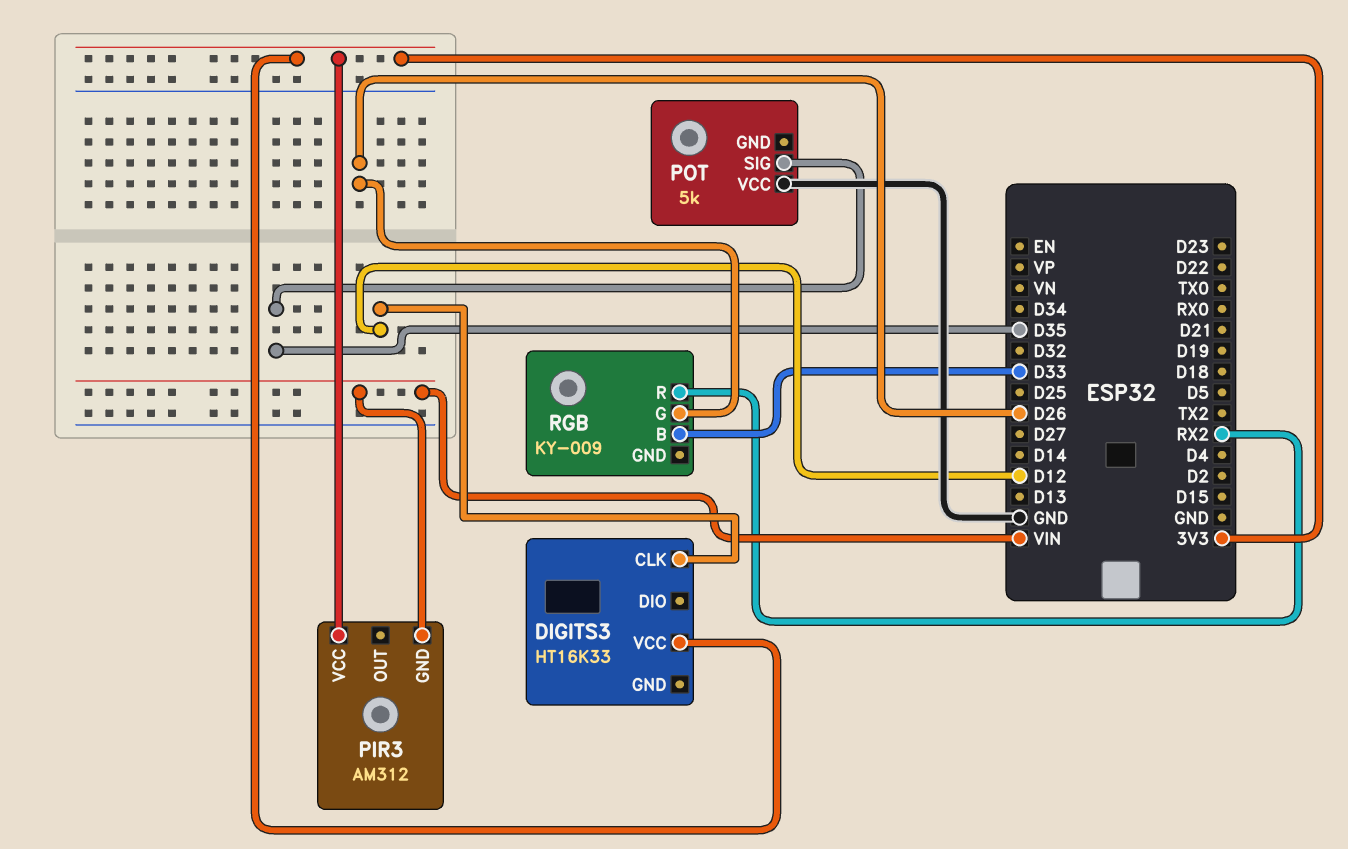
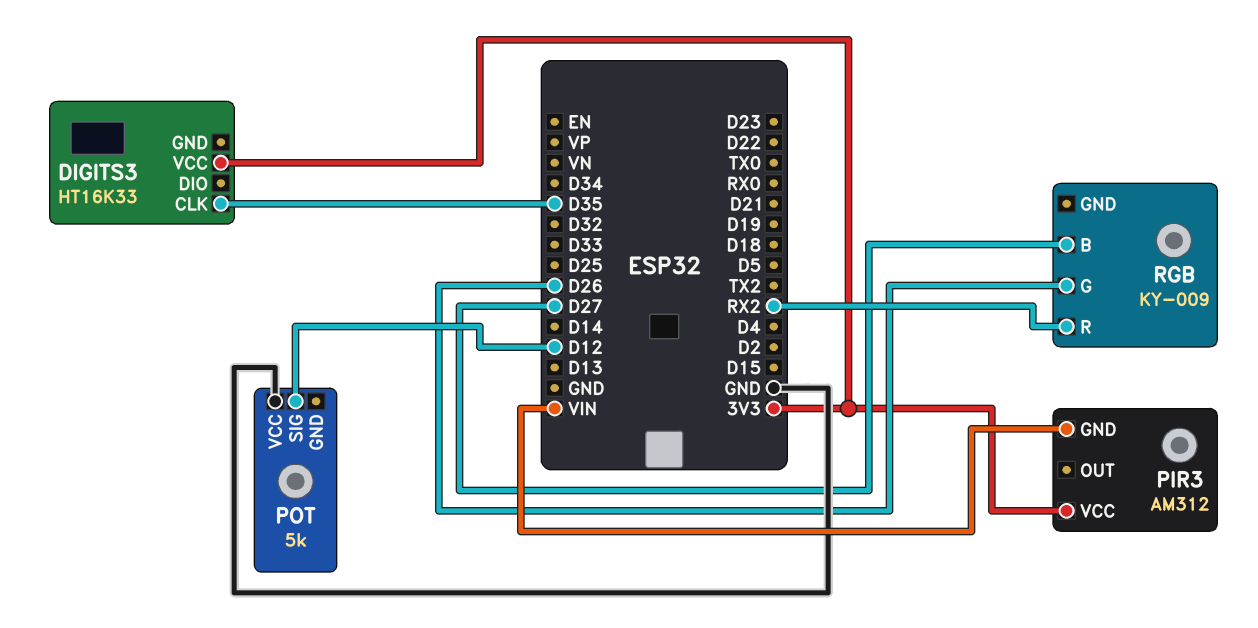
DIGITS3 pin CLK: D12 -> D35
POT pin SIG: D35 -> D12
RGB pin B: D33 -> D27

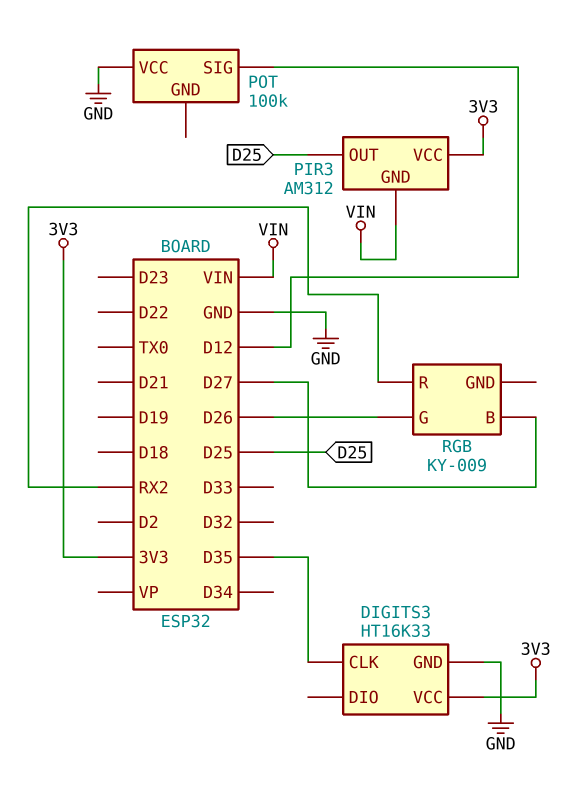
DIGITS3 pin GND: none -> GND
PIR3 pin OUT: none -> D25
POT: 5k -> 100k

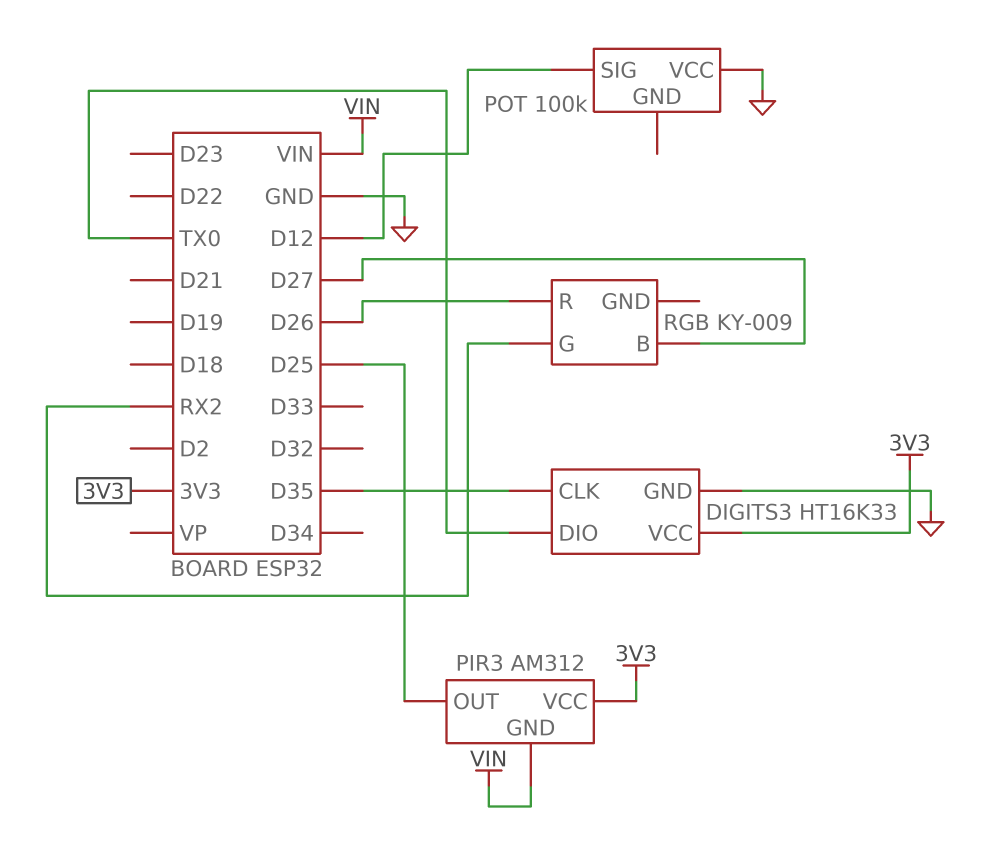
DIGITS3 pin DIO: none -> TX0
RGB pin G: D26 -> RX2
RGB pin R: RX2 -> D26

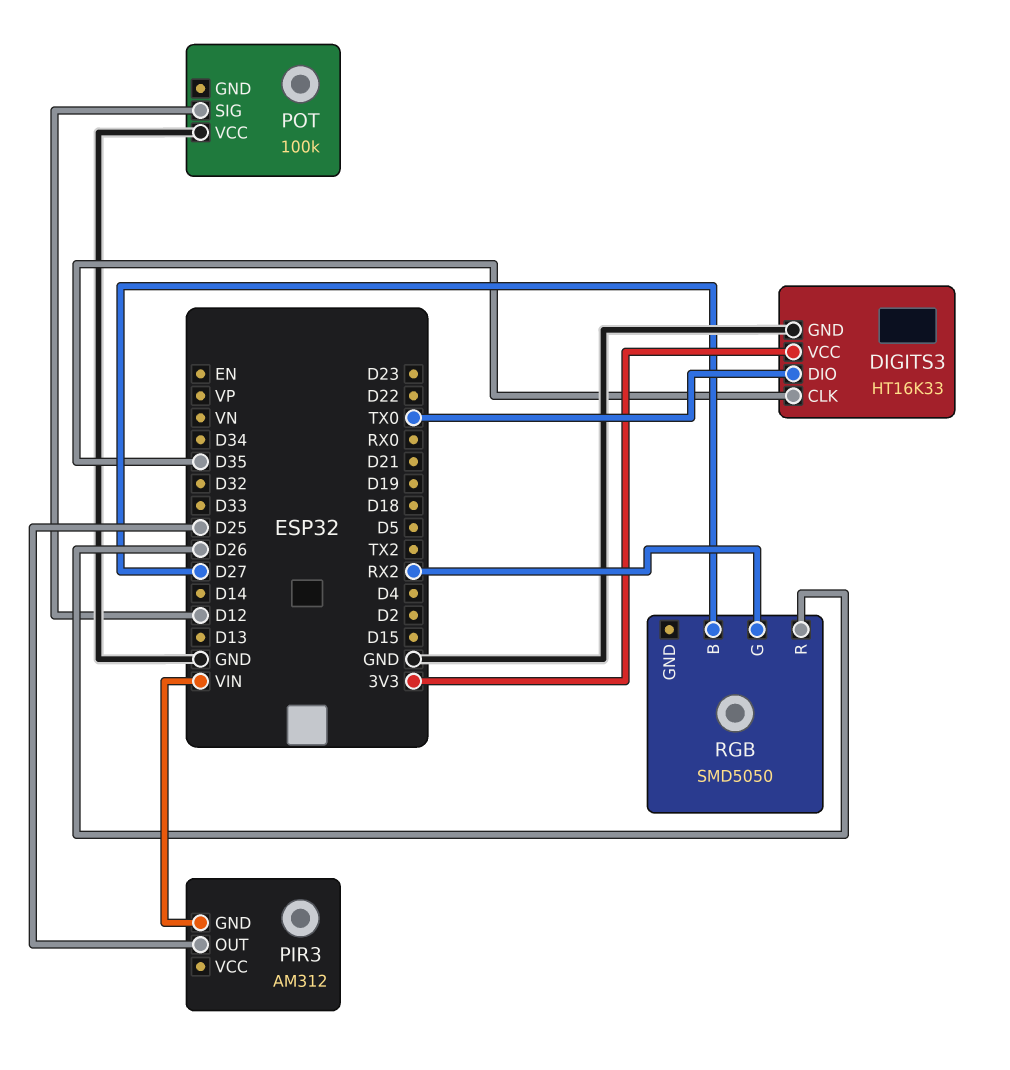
PIR3 pin VCC: 3V3 -> none
RGB: KY-009 -> SMD5050

